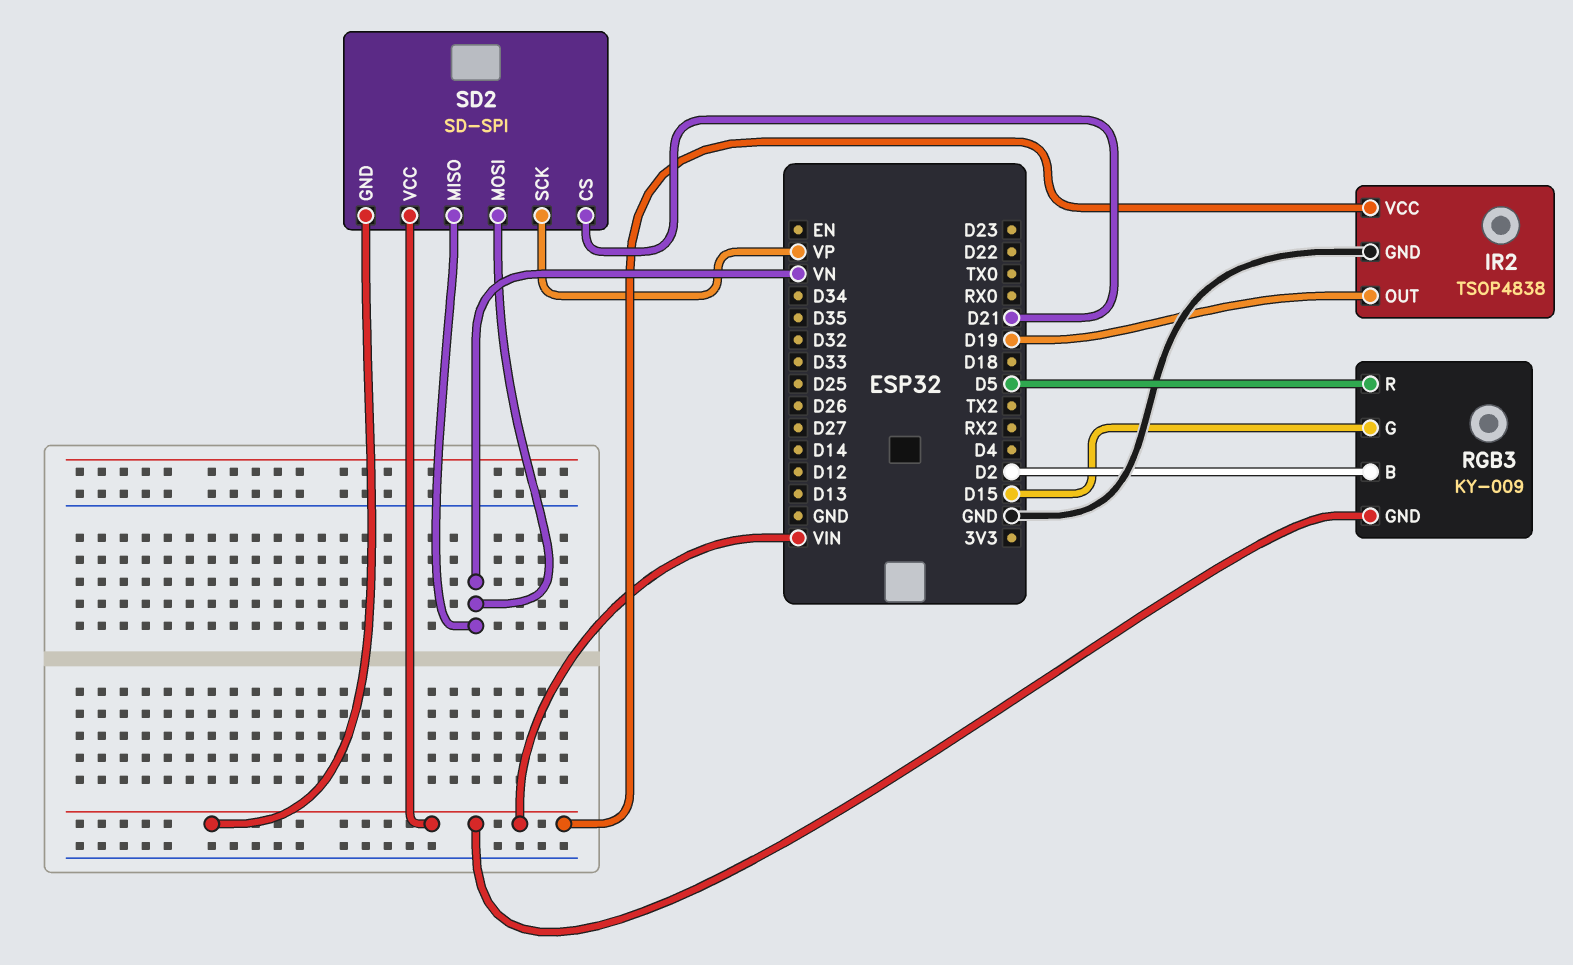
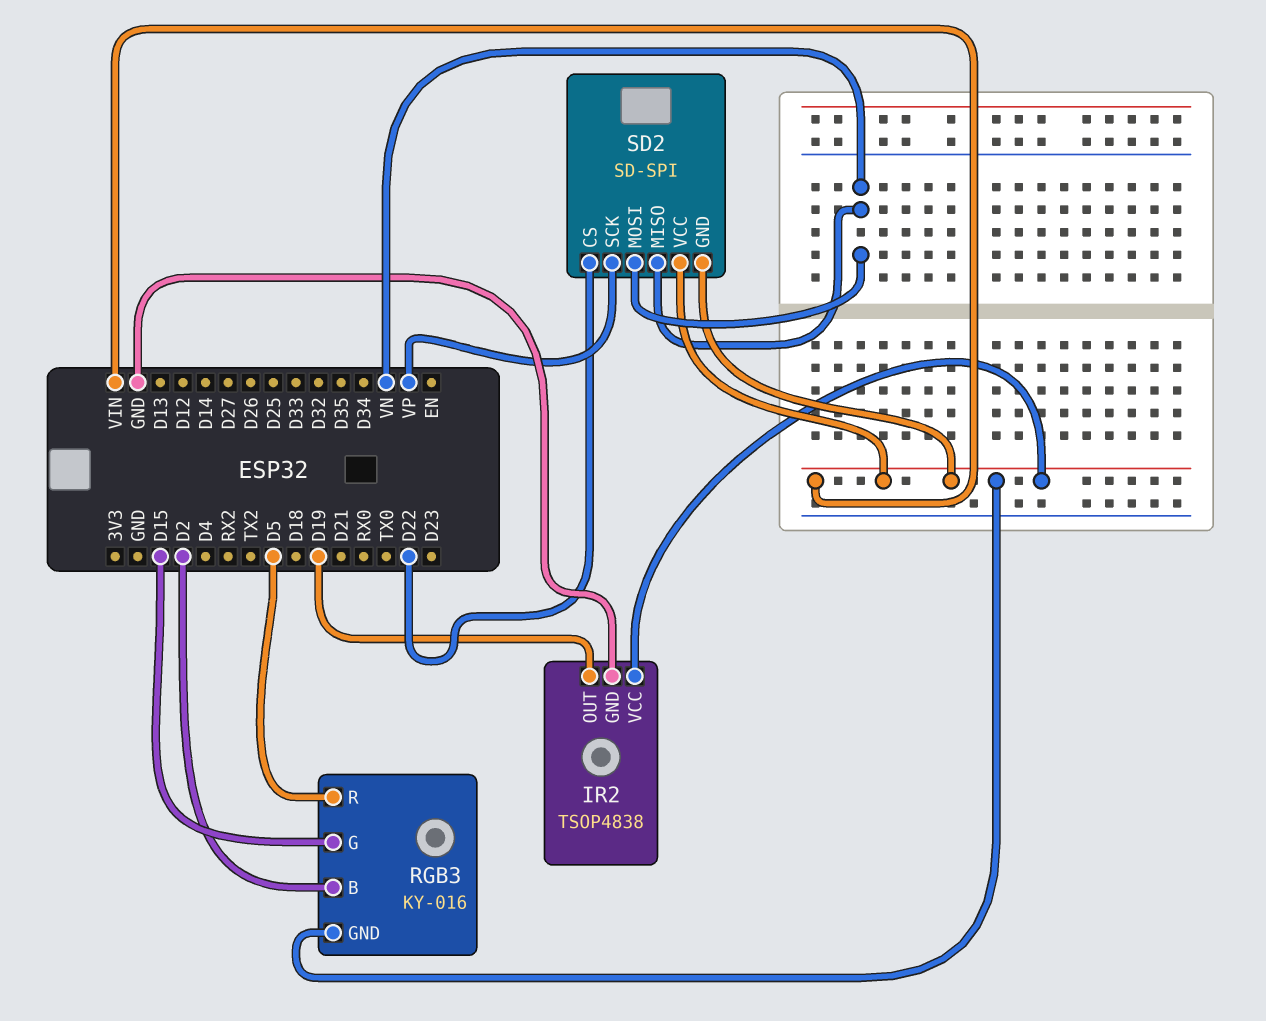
RGB3: KY-009 -> KY-016
SD2 pin CS: D21 -> D22

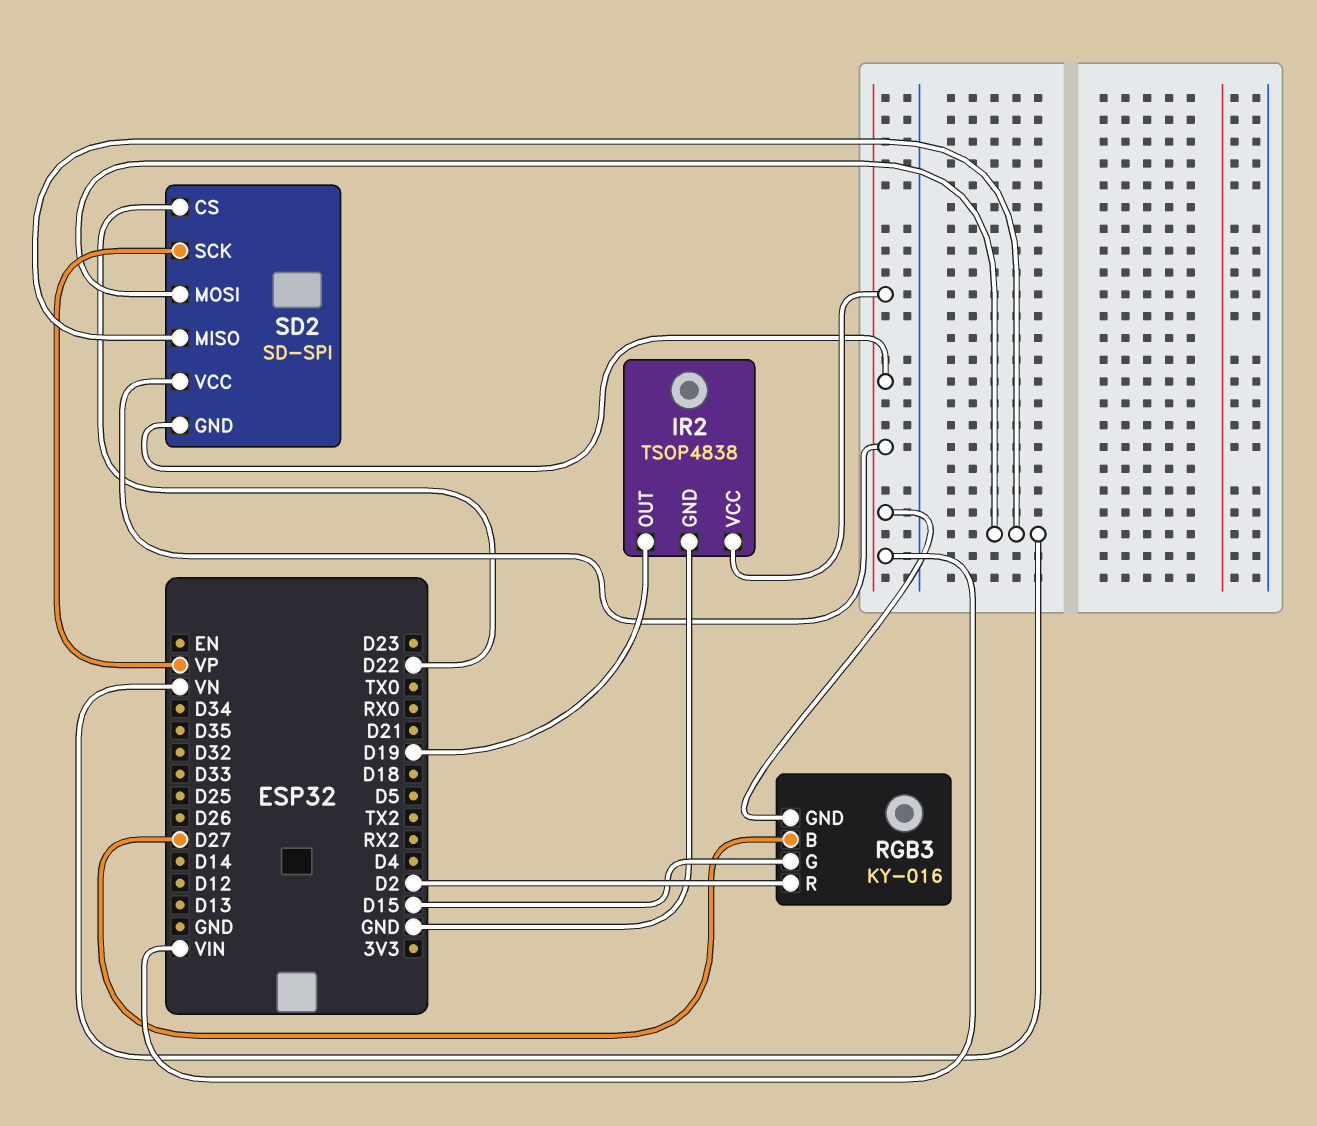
RGB3 pin B: D2 -> D27
RGB3 pin R: D5 -> D2

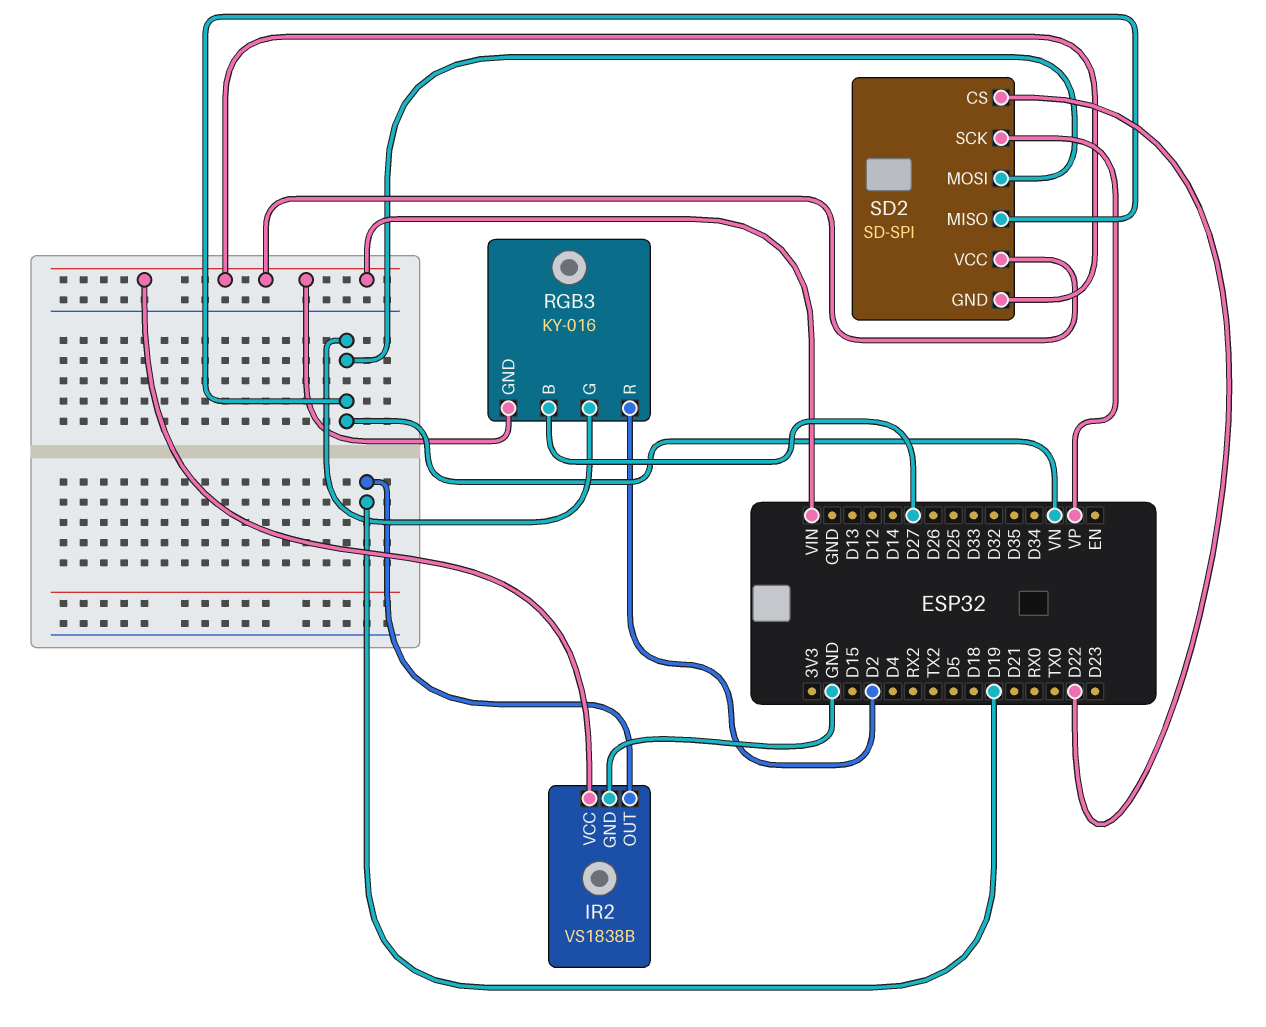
IR2: TSOP4838 -> VS1838B
RGB3 pin G: D15 -> VN

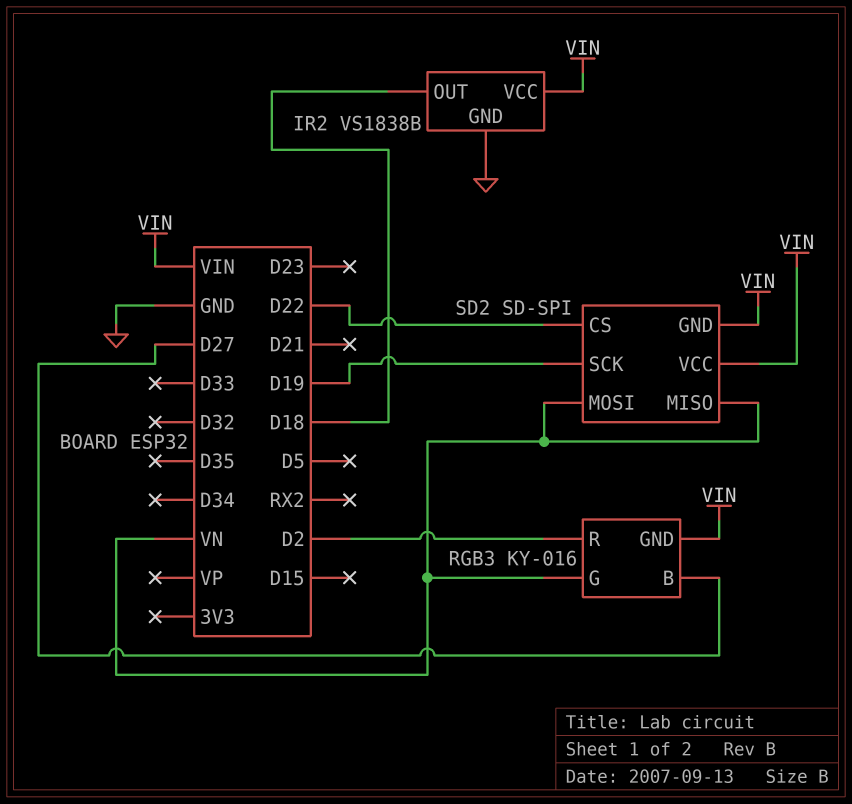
IR2 pin OUT: D19 -> D18
SD2 pin SCK: VP -> D19

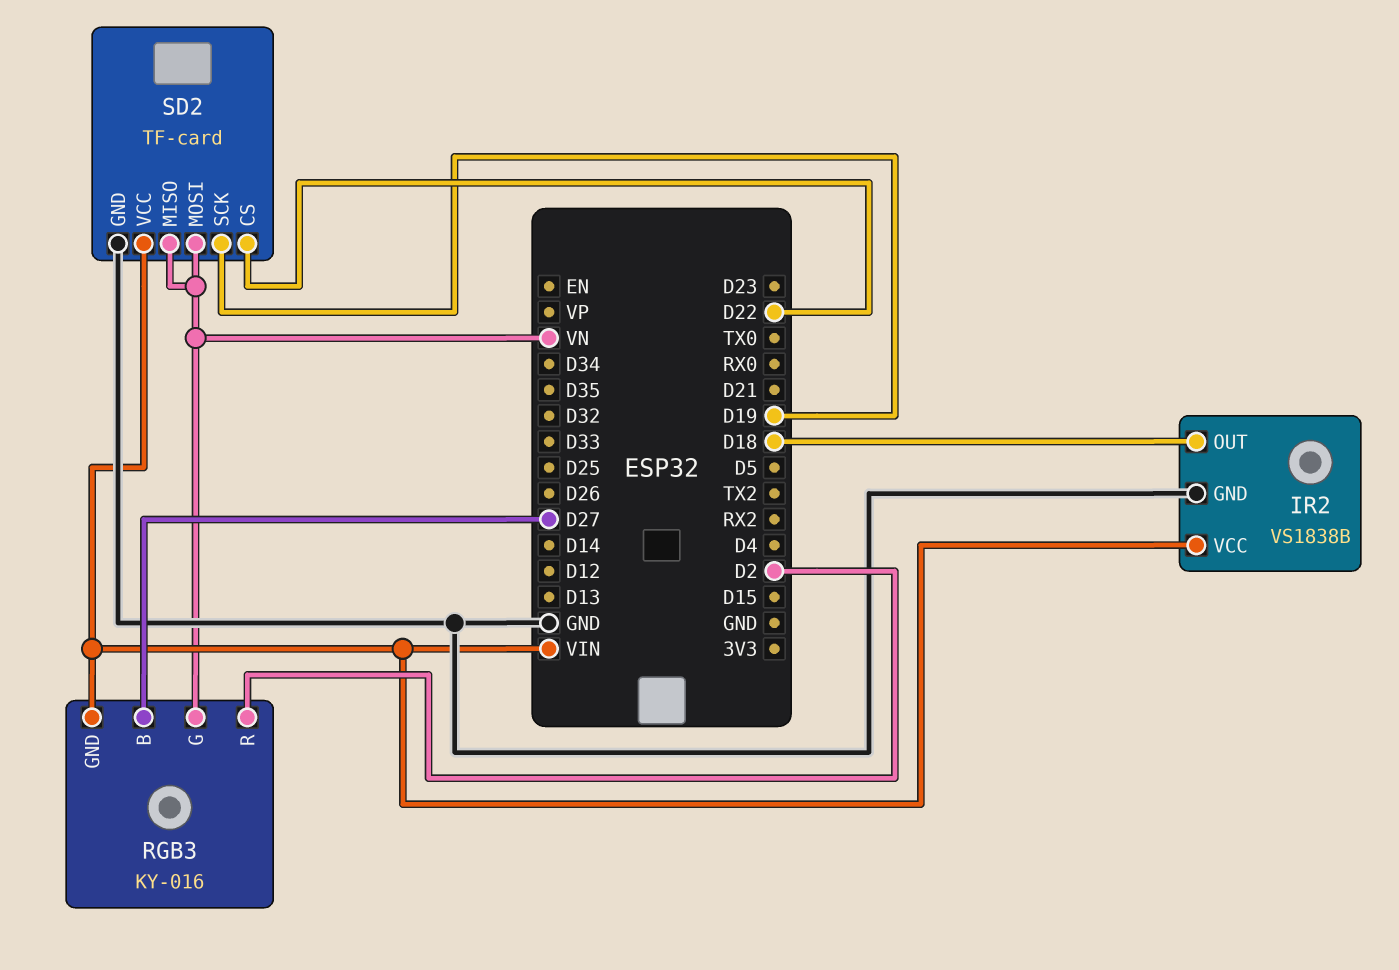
SD2: SD-SPI -> TF-card
SD2 pin GND: VIN -> GND

